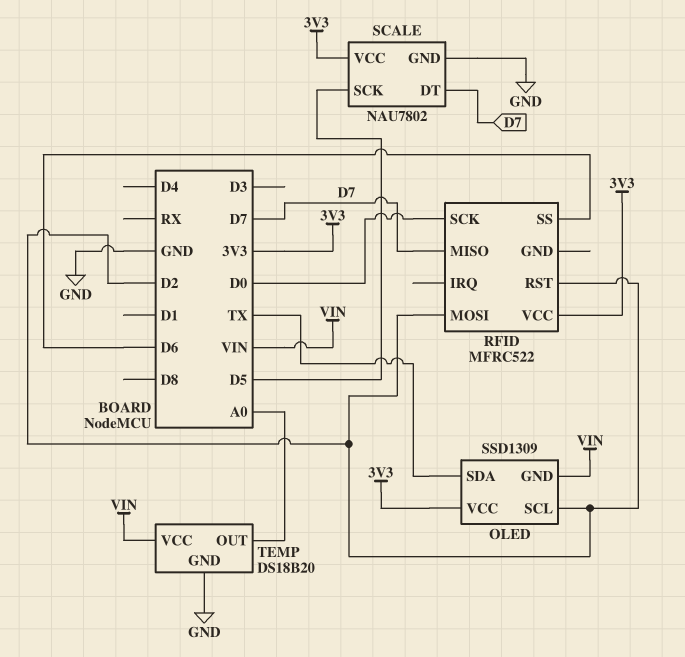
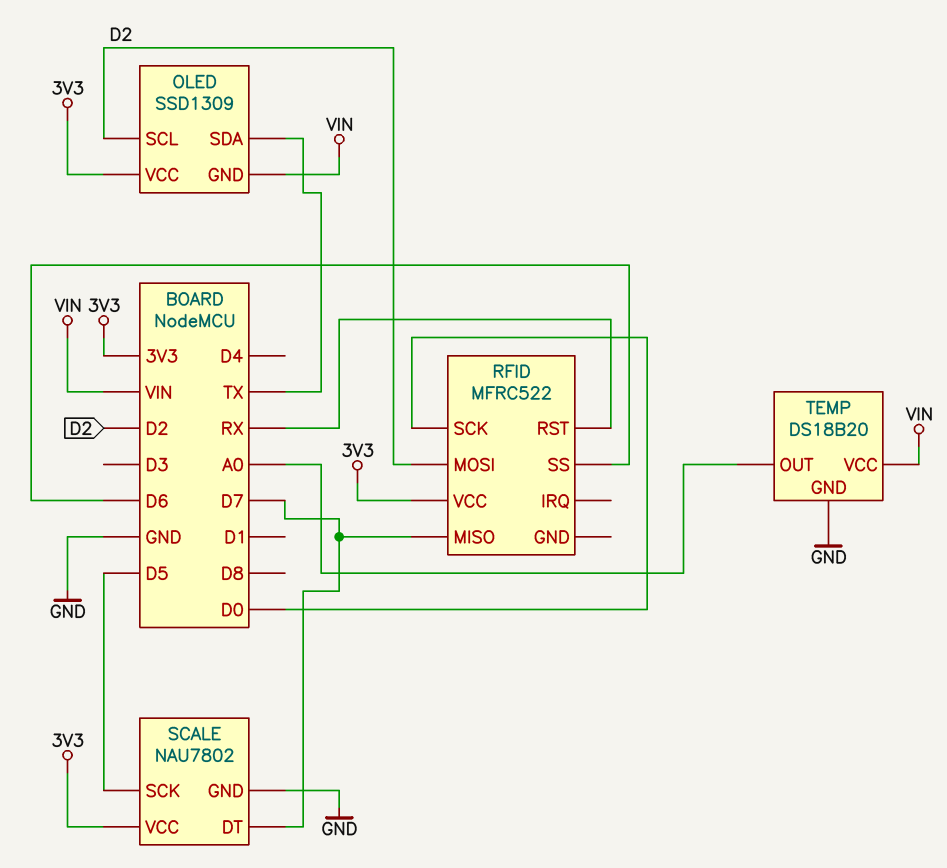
RFID pin RST: D2 -> RX

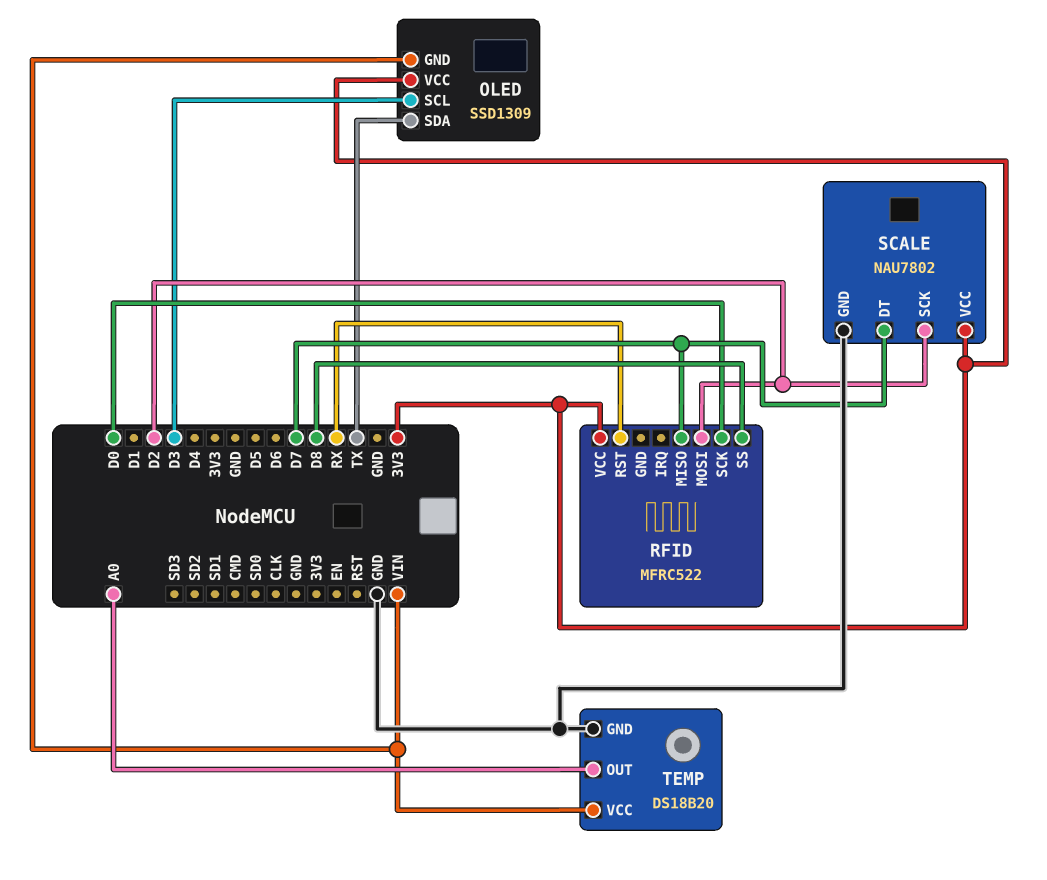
OLED pin SCL: D2 -> D3
RFID pin SS: D6 -> D8
SCALE pin SCK: D5 -> D2

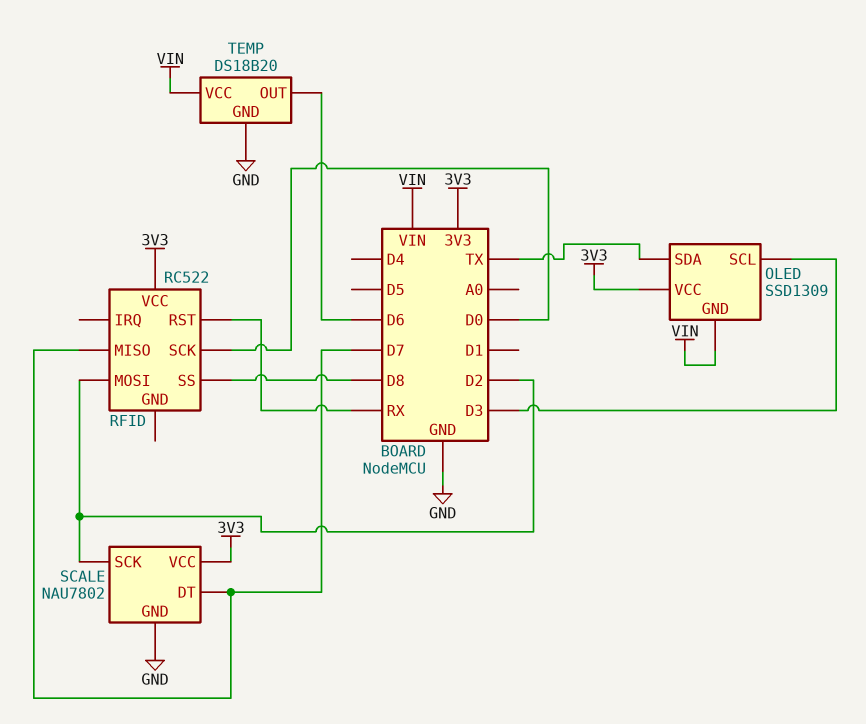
RFID: MFRC522 -> RC522
TEMP pin OUT: A0 -> D6

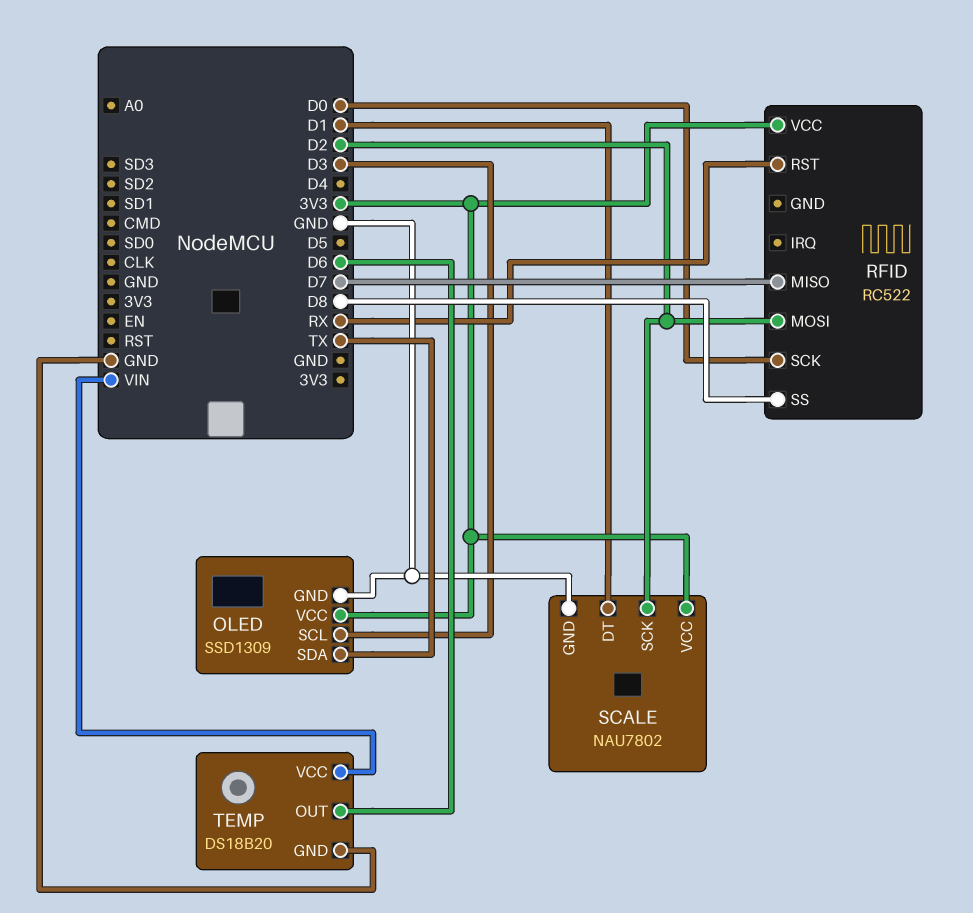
OLED pin GND: VIN -> GND
SCALE pin DT: D7 -> D1

